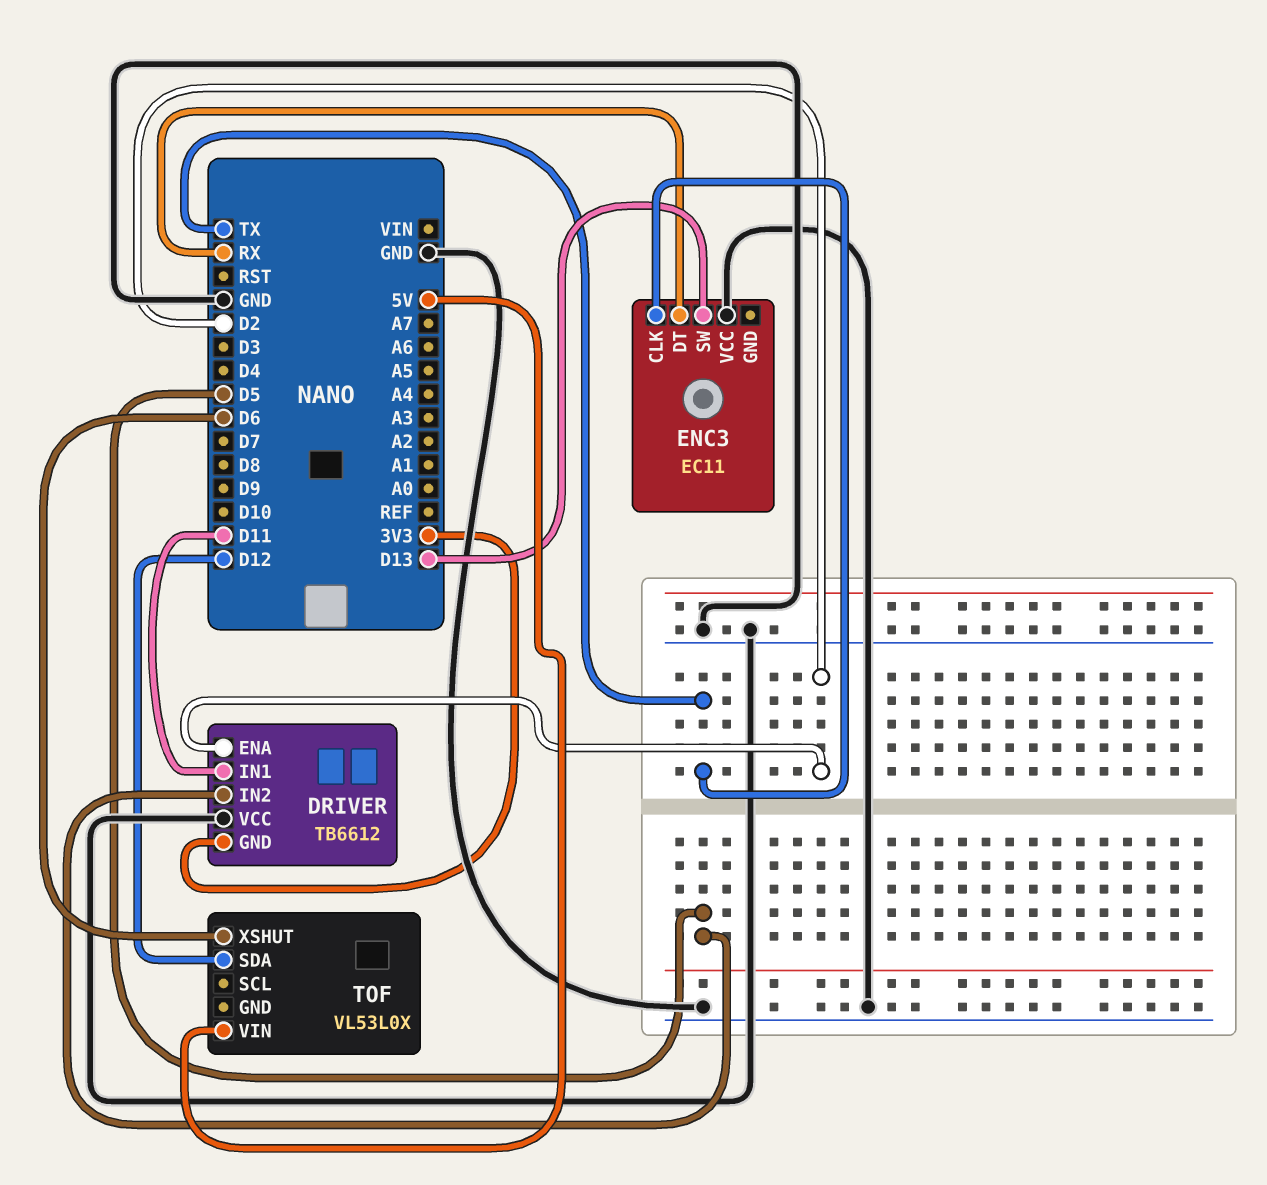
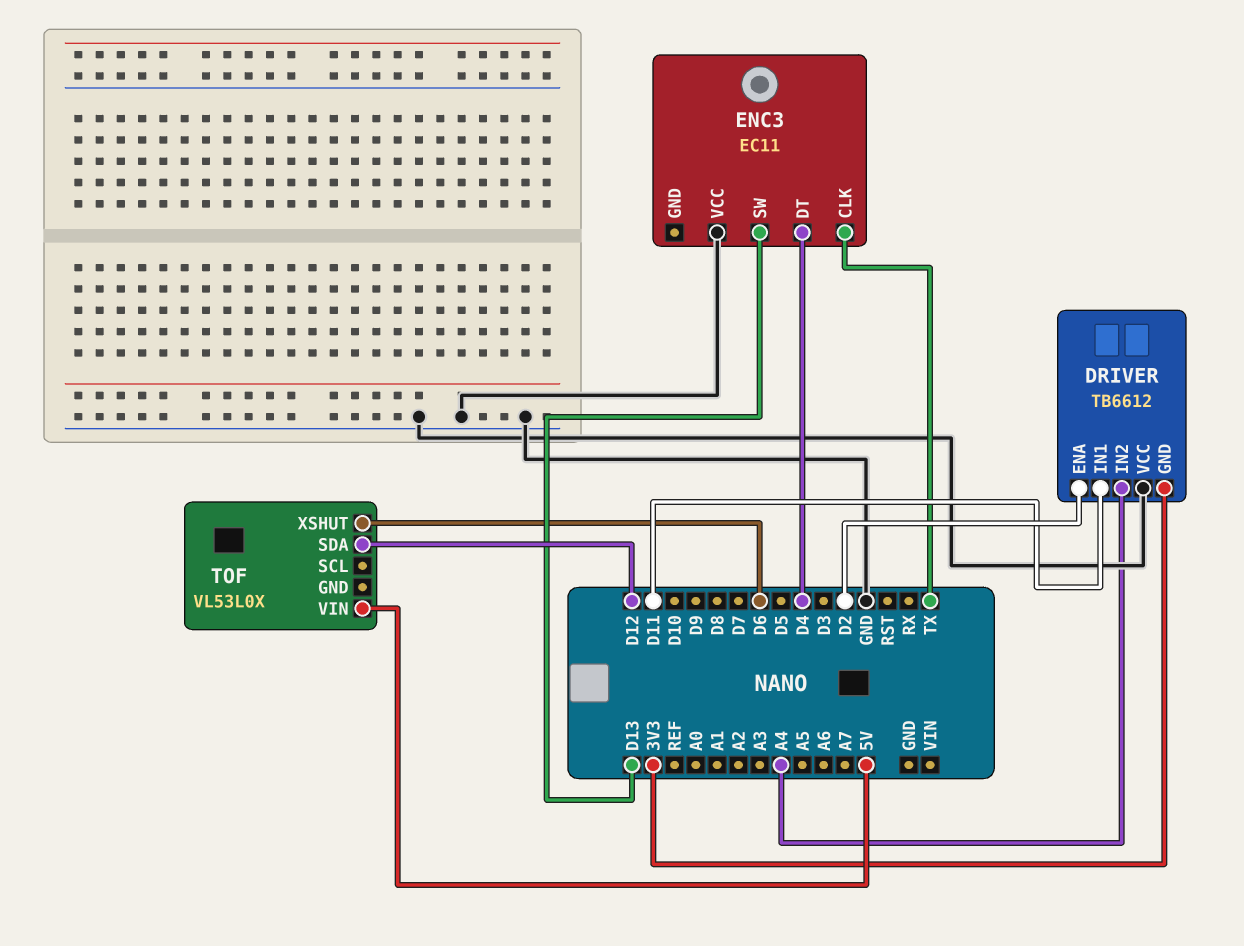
DRIVER pin IN2: D5 -> A4
ENC3 pin DT: RX -> D4

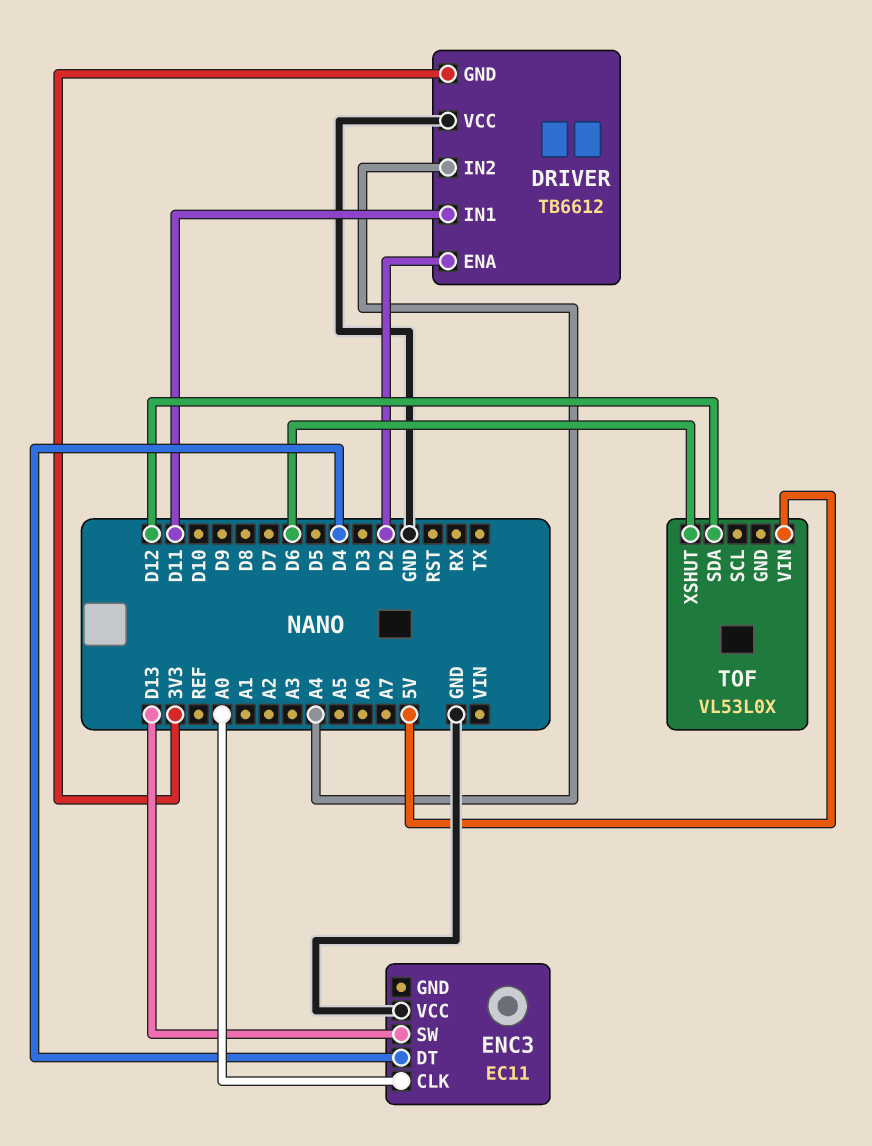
ENC3 pin CLK: TX -> A0

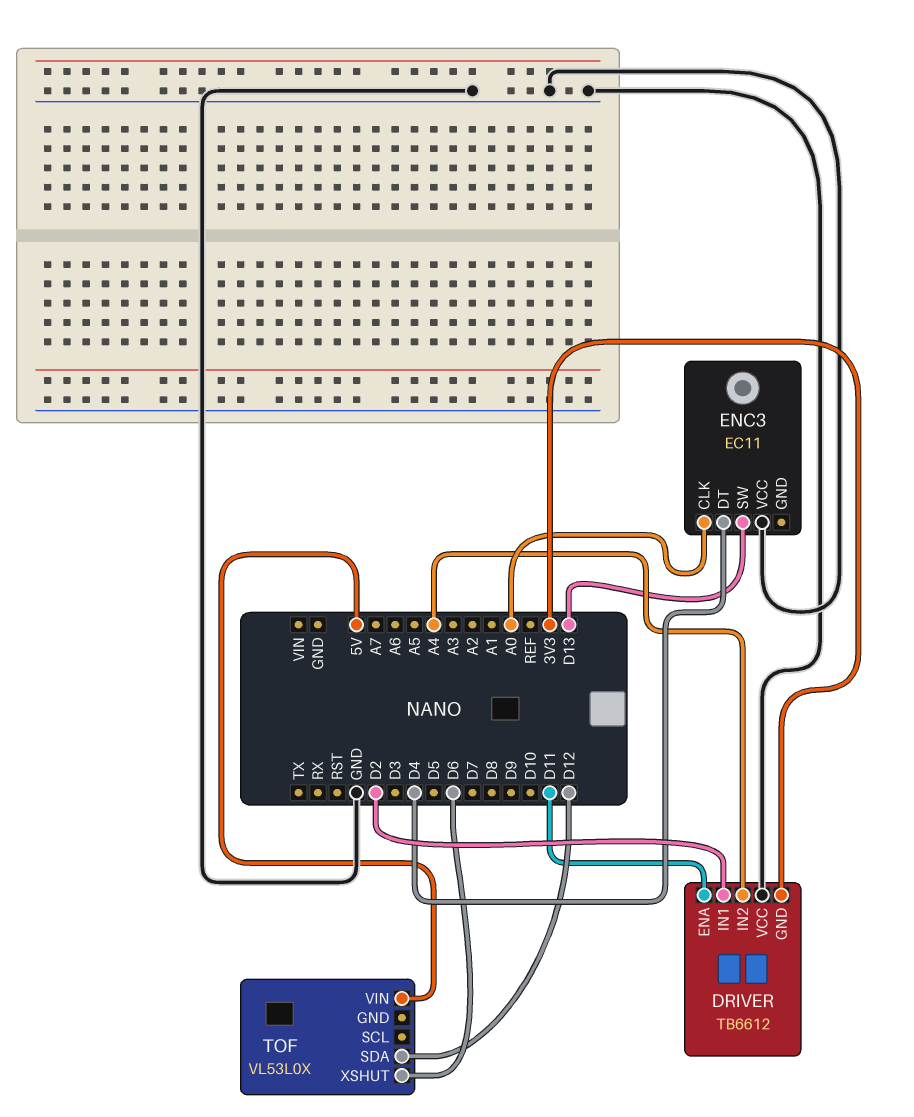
DRIVER pin ENA: D2 -> D11
DRIVER pin IN1: D11 -> D2

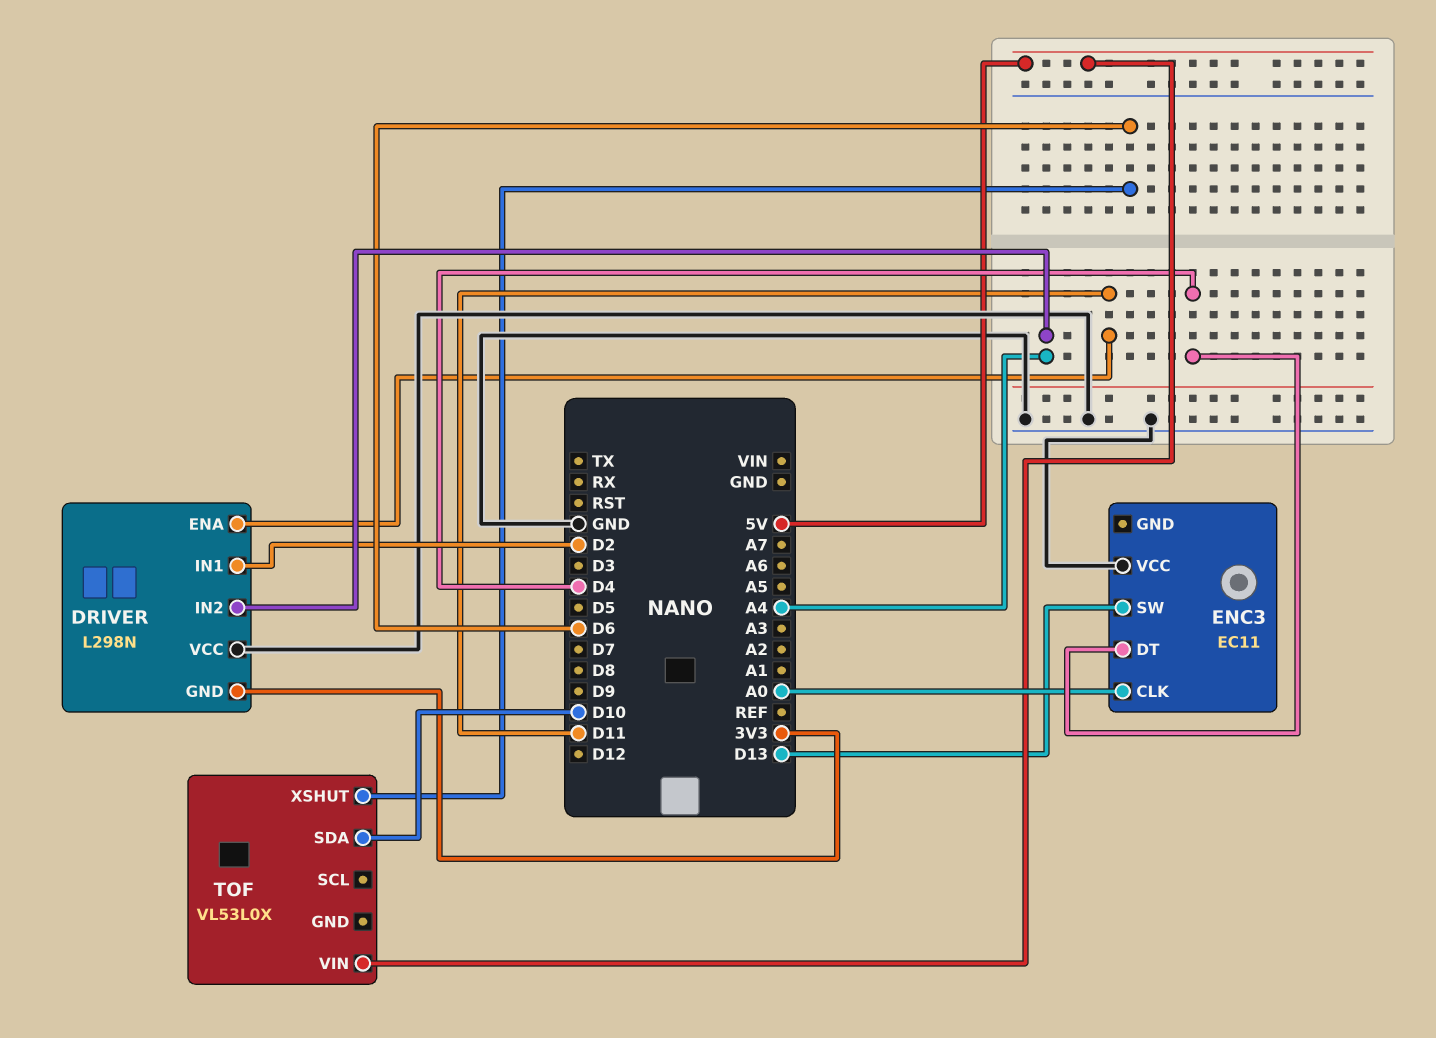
DRIVER: TB6612 -> L298N
TOF pin SDA: D12 -> D10

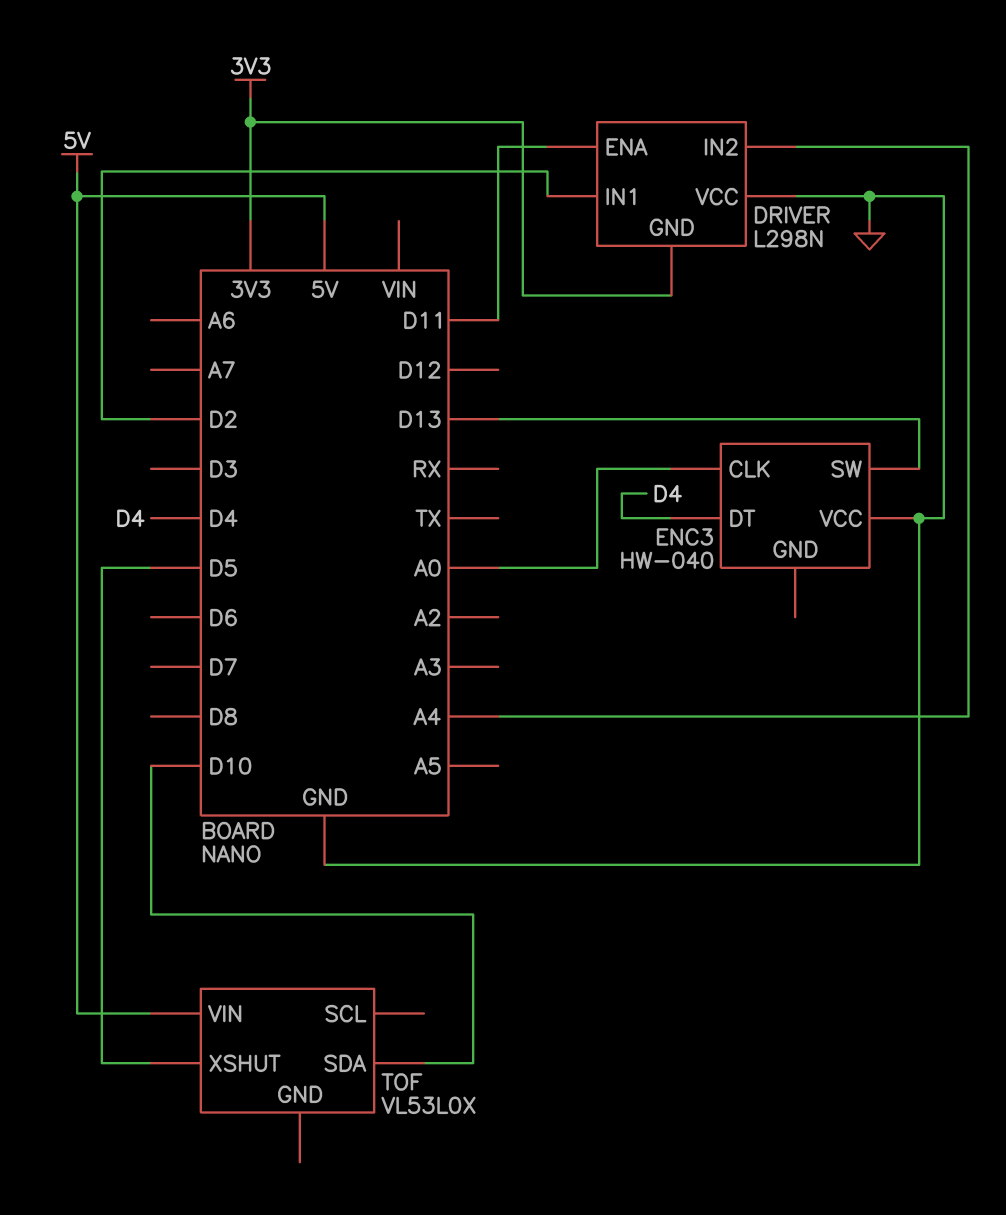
ENC3: EC11 -> HW-040
TOF pin XSHUT: D6 -> D5

